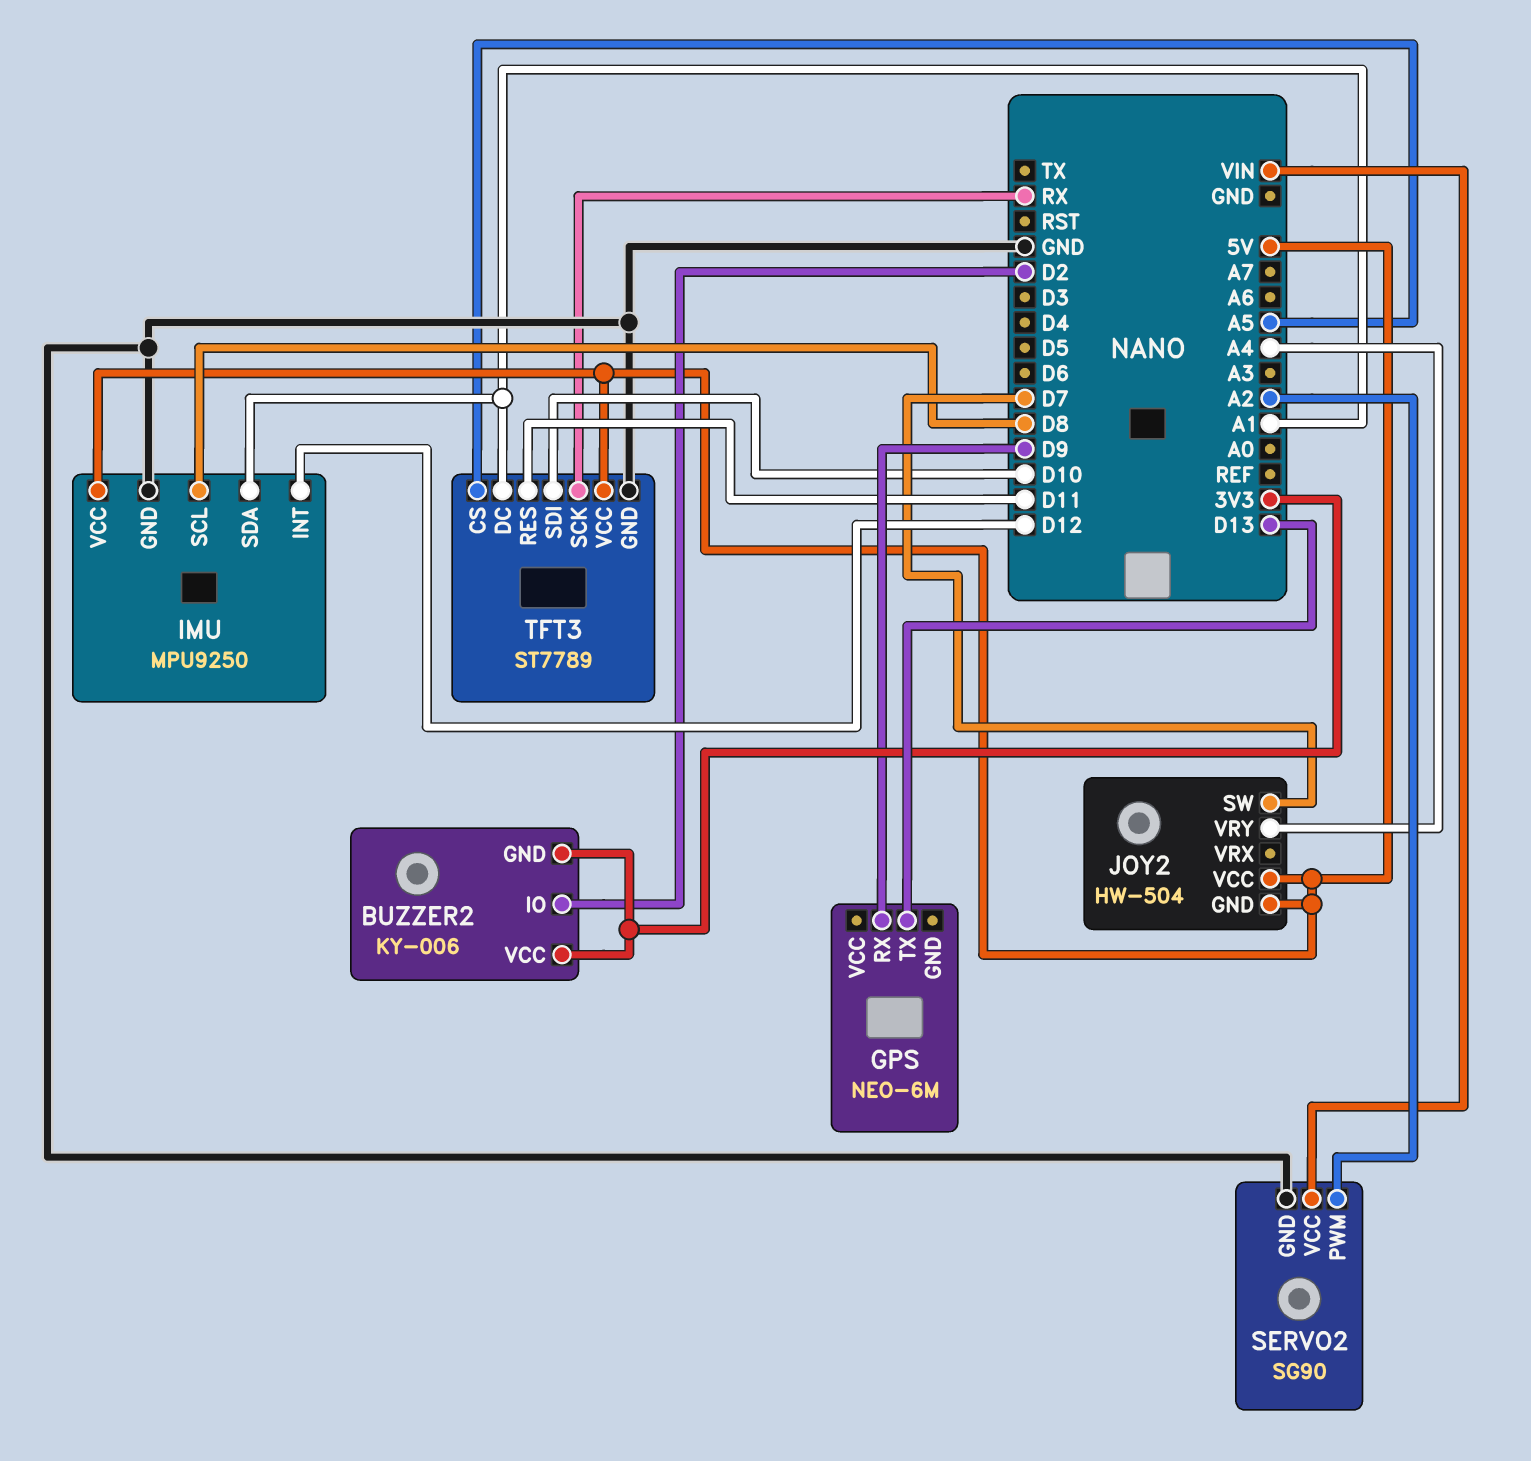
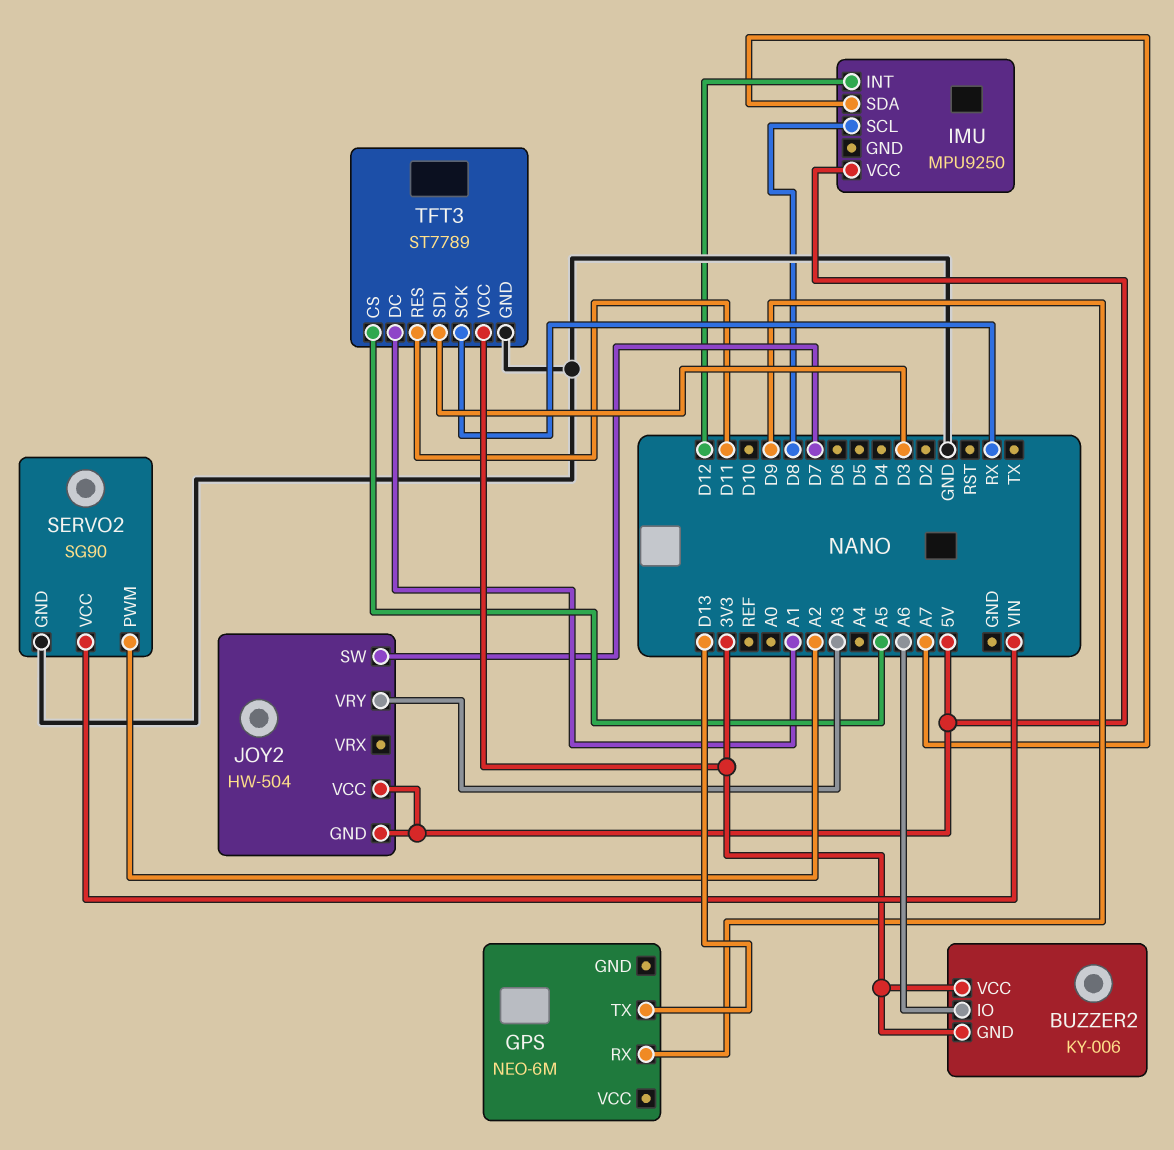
BUZZER2 pin IO: D2 -> A6
IMU pin GND: GND -> none
IMU pin SDA: A1 -> A7
JOY2 pin VRY: A4 -> A3
TFT3 pin SDI: D10 -> D3
TFT3 pin VCC: 5V -> 3V3

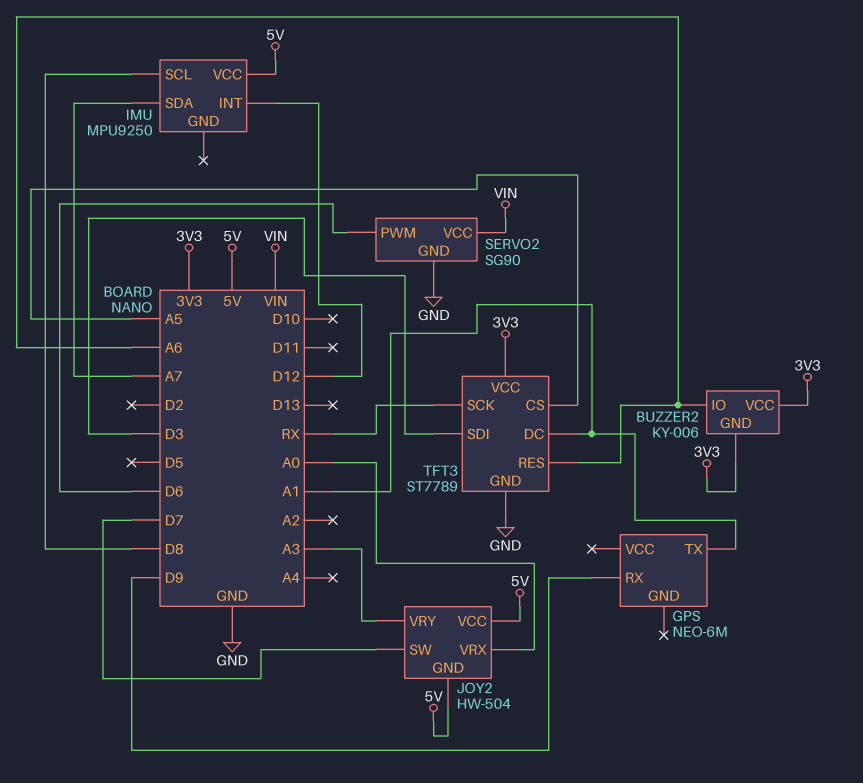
GPS pin TX: D13 -> A1
JOY2 pin VRX: none -> A0
SERVO2 pin PWM: A2 -> D6
TFT3 pin RES: D11 -> A6

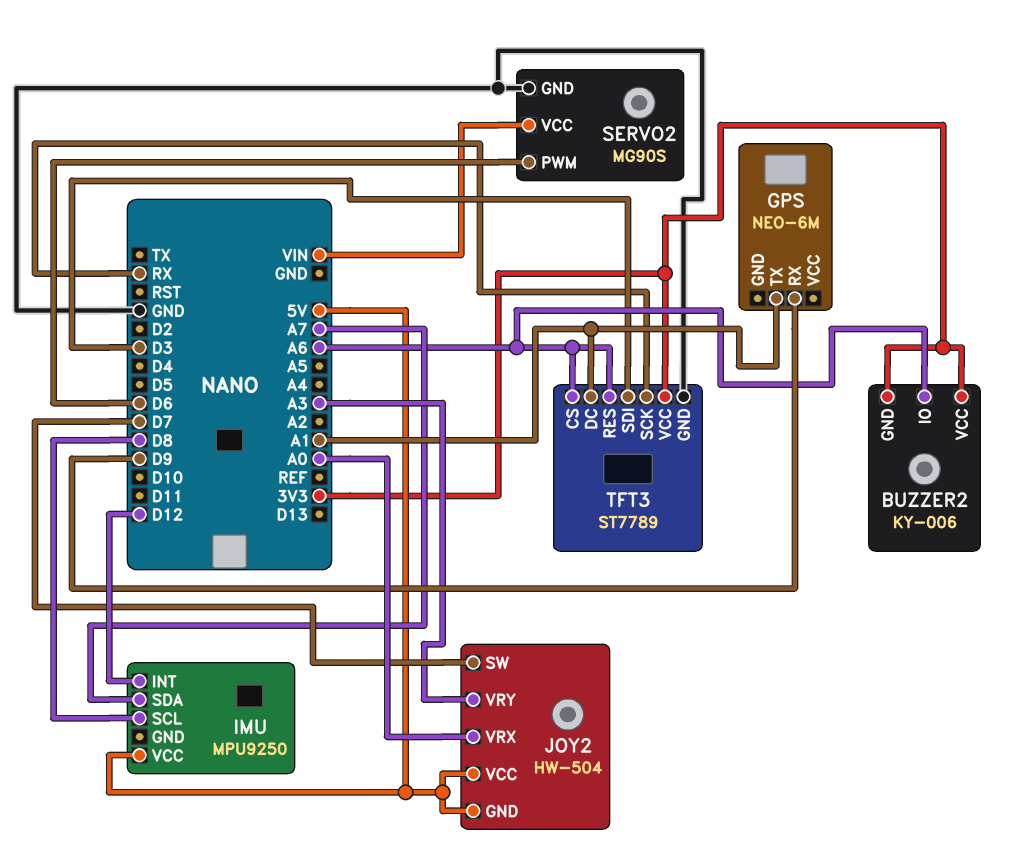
SERVO2: SG90 -> MG90S
TFT3 pin CS: A5 -> A6

